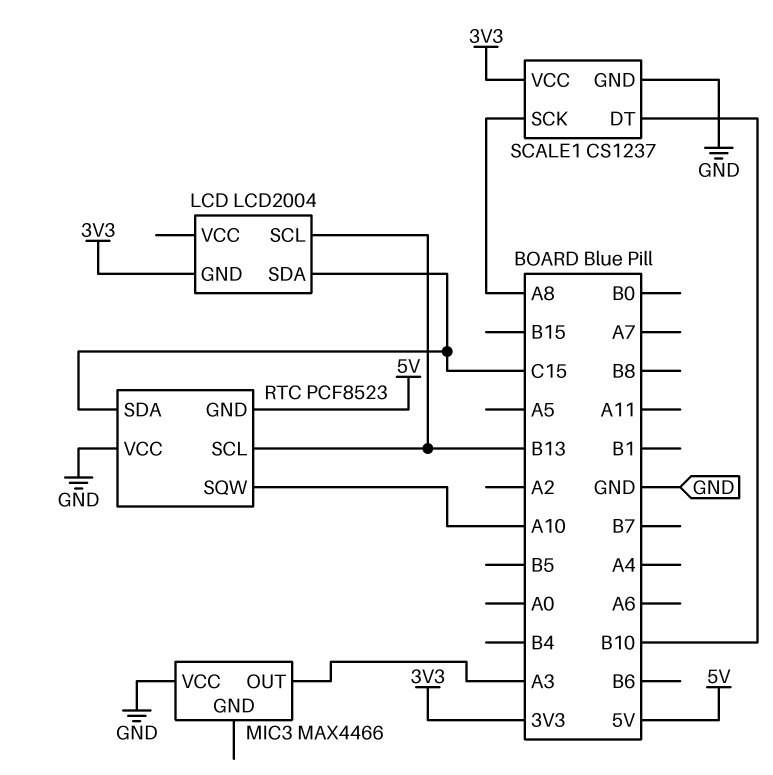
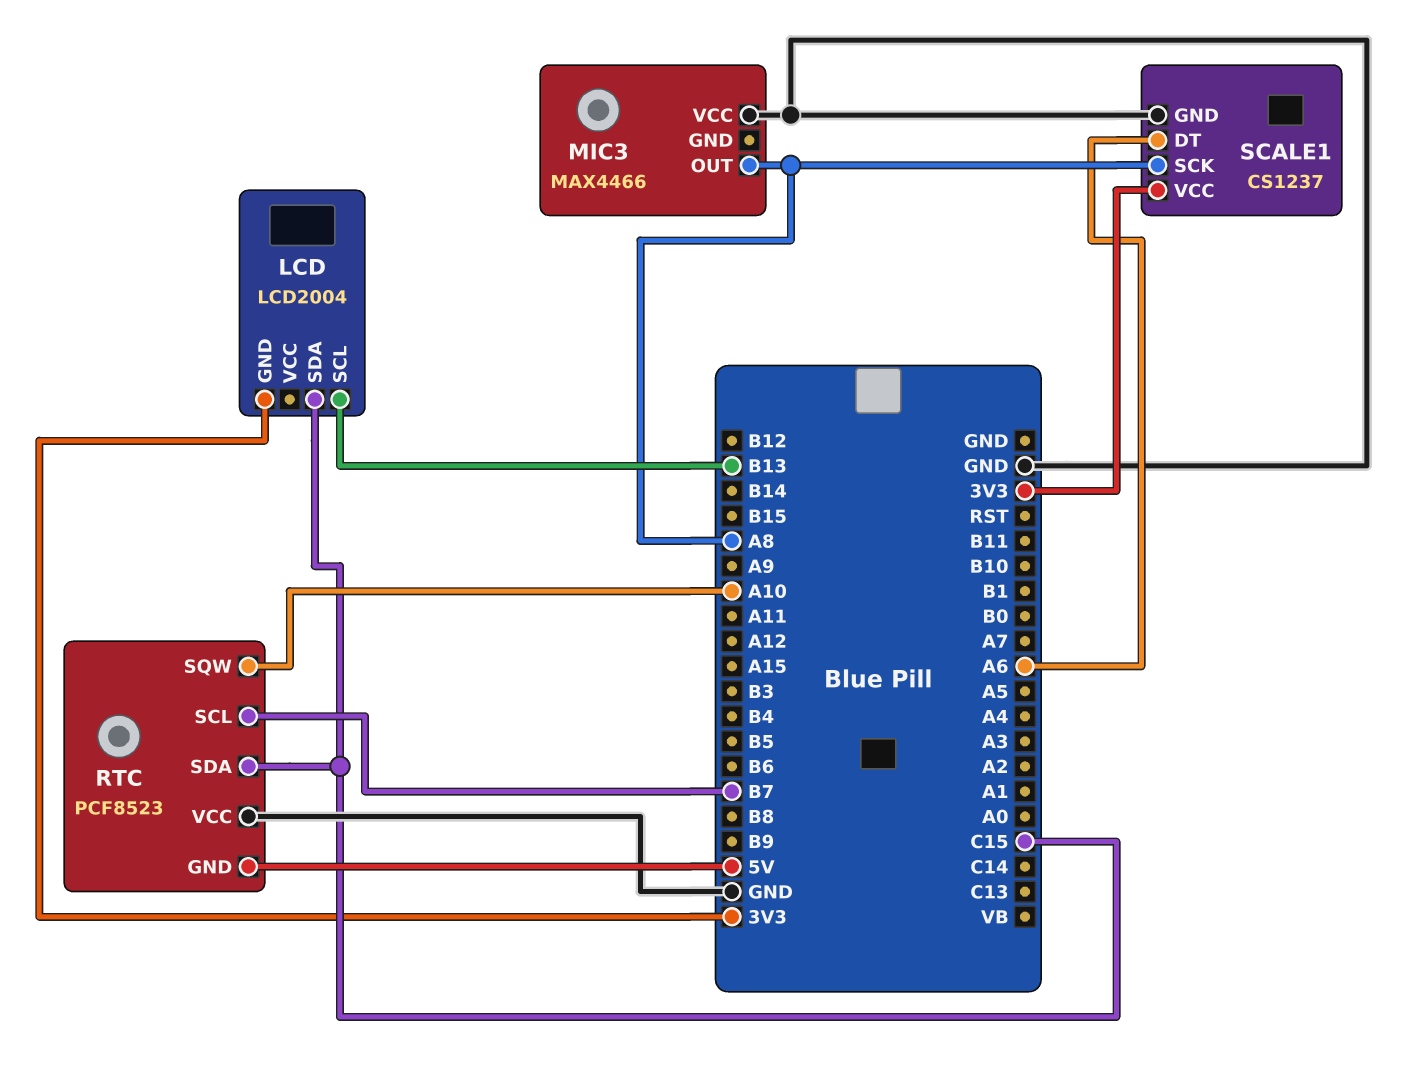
MIC3 pin OUT: A3 -> A8
RTC pin SCL: B13 -> B7
SCALE1 pin DT: B10 -> A6

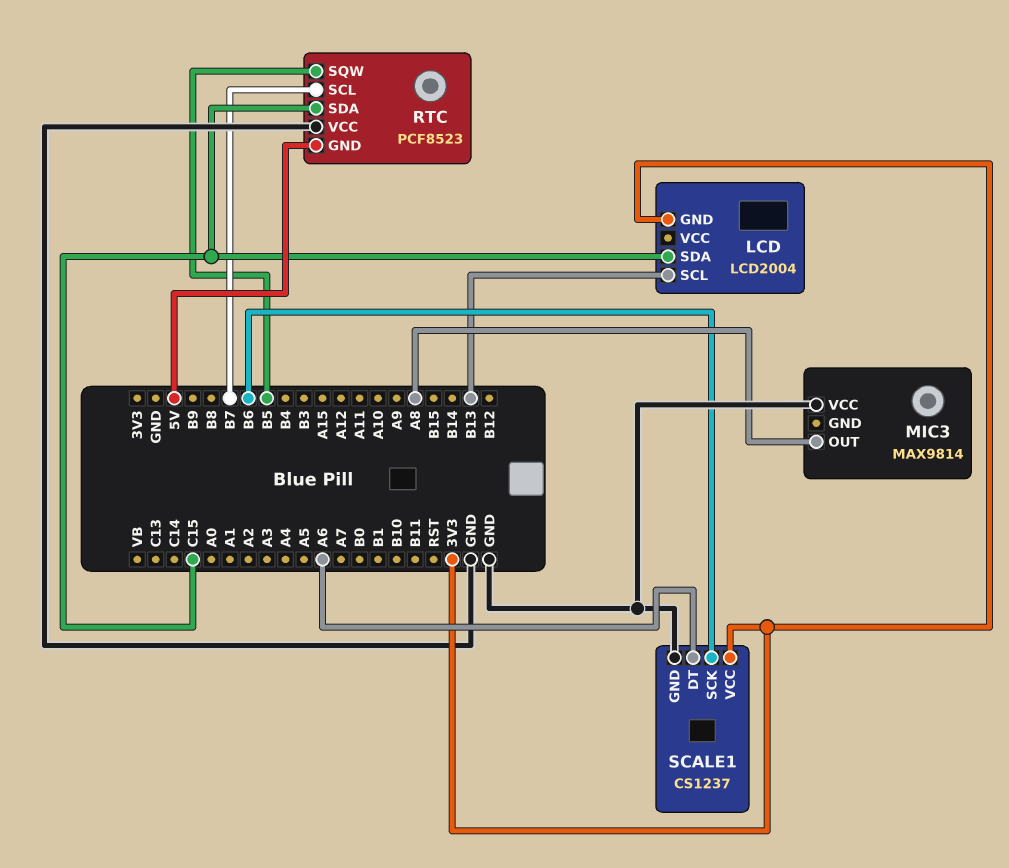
MIC3: MAX4466 -> MAX9814
RTC pin SQW: A10 -> B5
SCALE1 pin SCK: A8 -> B6

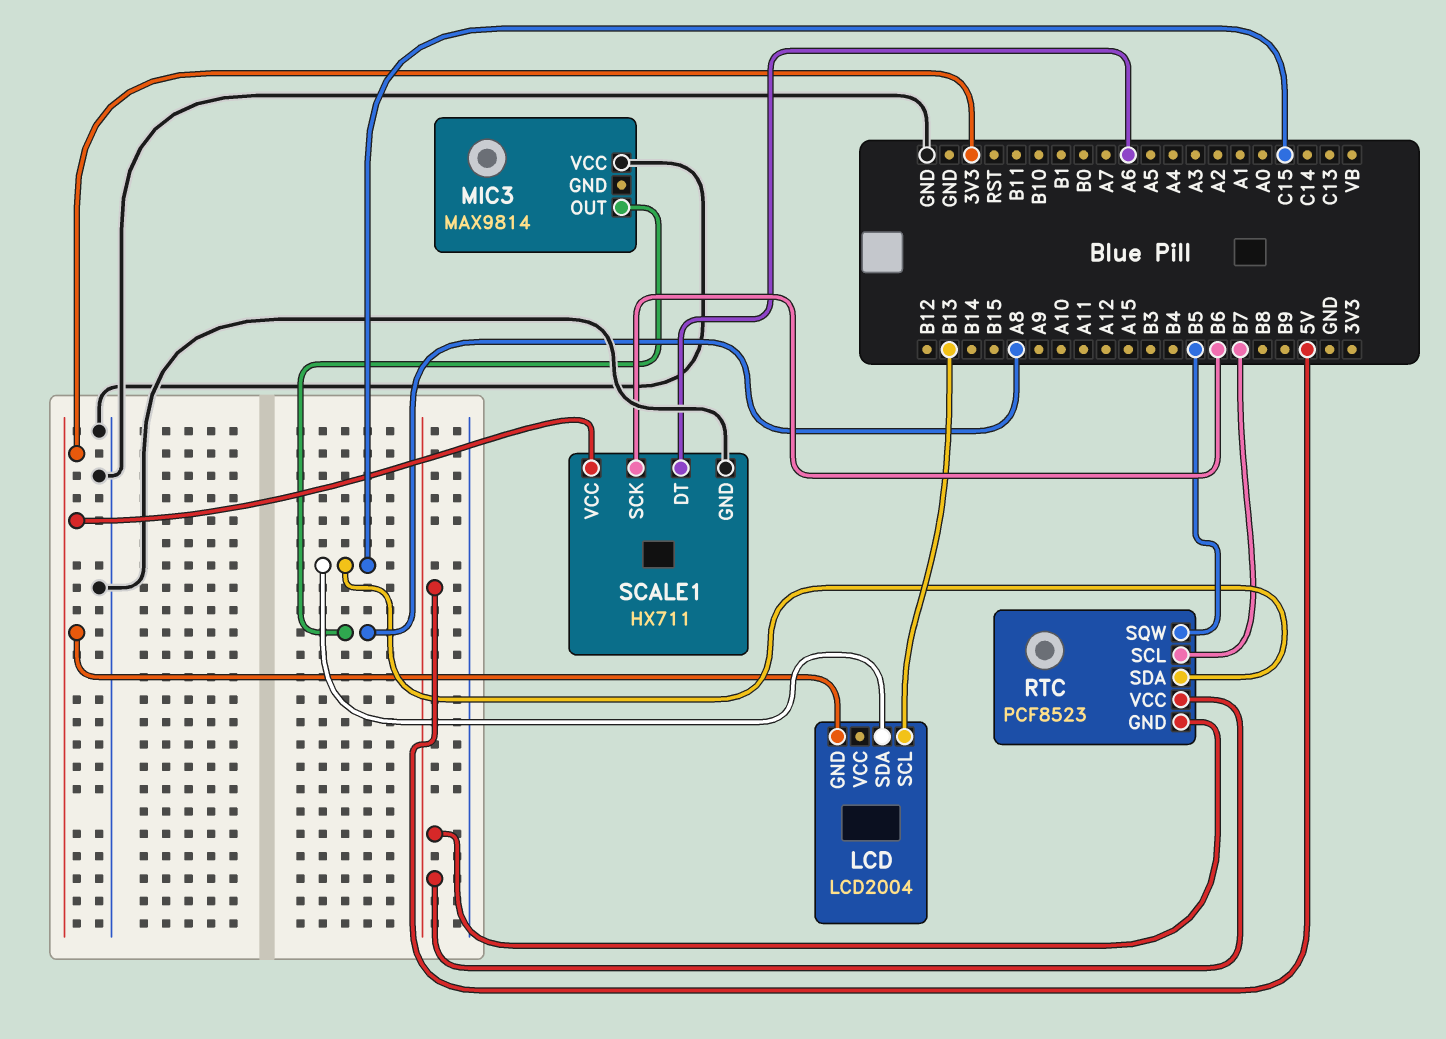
RTC pin VCC: GND -> 5V
SCALE1: CS1237 -> HX711

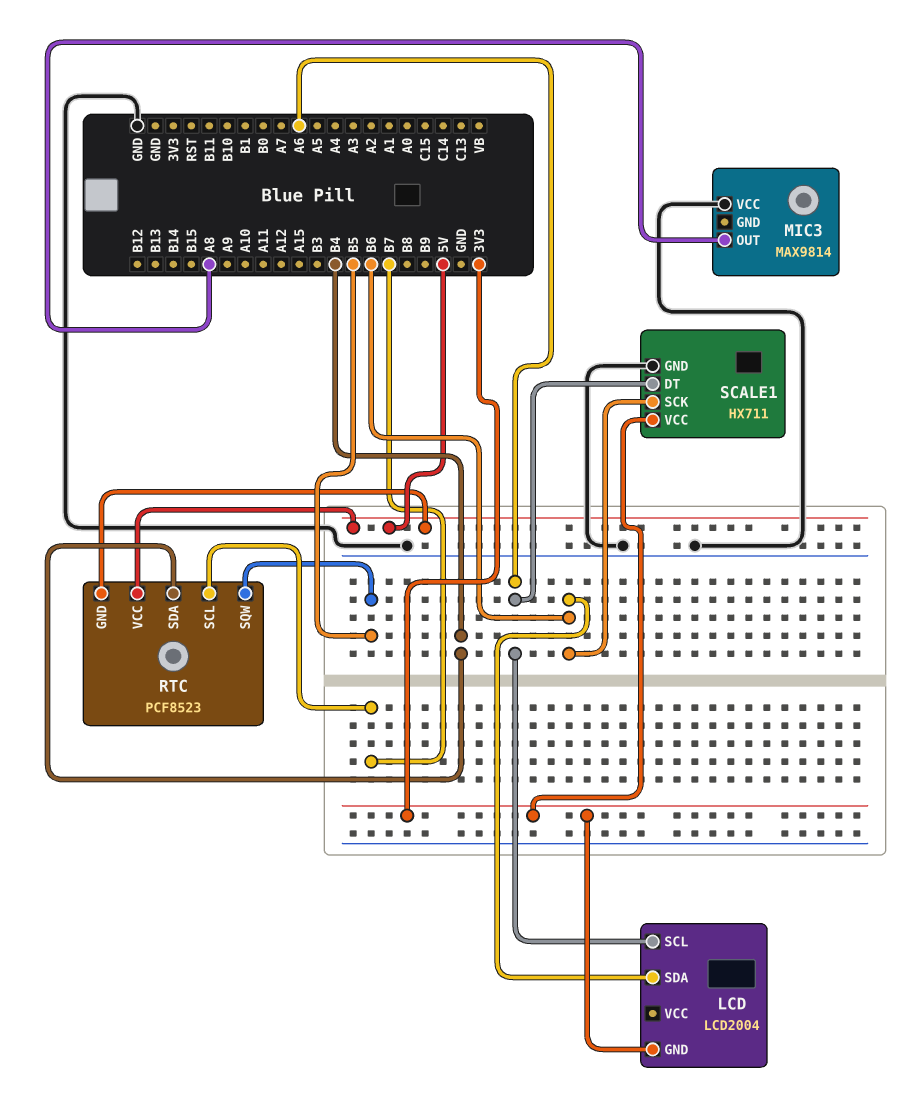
LCD pin SCL: B13 -> A6
LCD pin SDA: C15 -> B6
RTC pin SDA: C15 -> B4

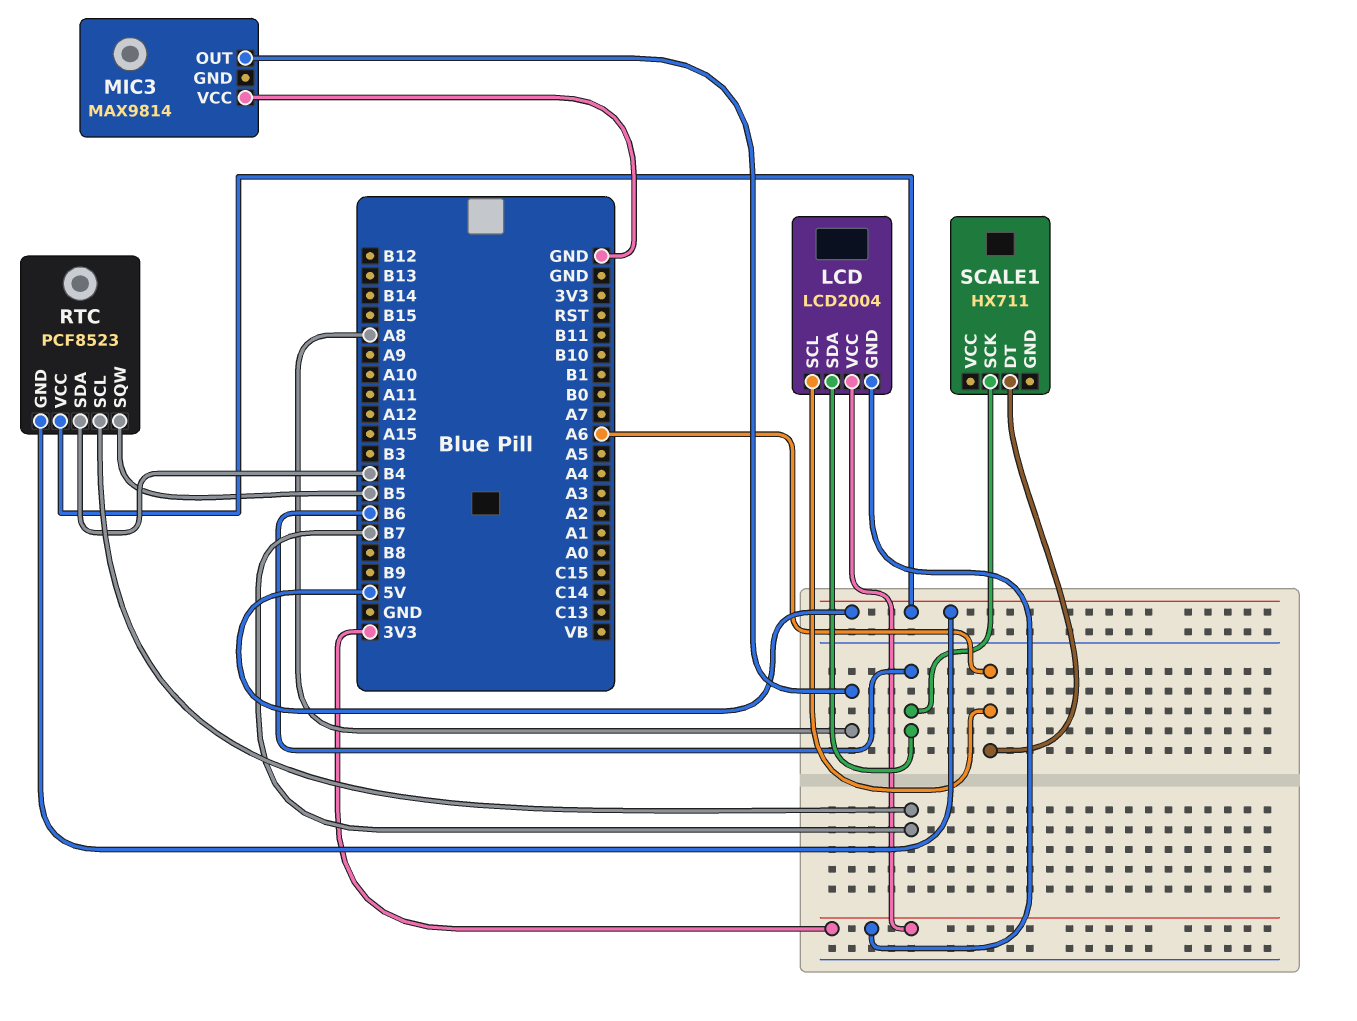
LCD pin VCC: none -> 3V3
SCALE1 pin GND: GND -> none
SCALE1 pin VCC: 3V3 -> none

